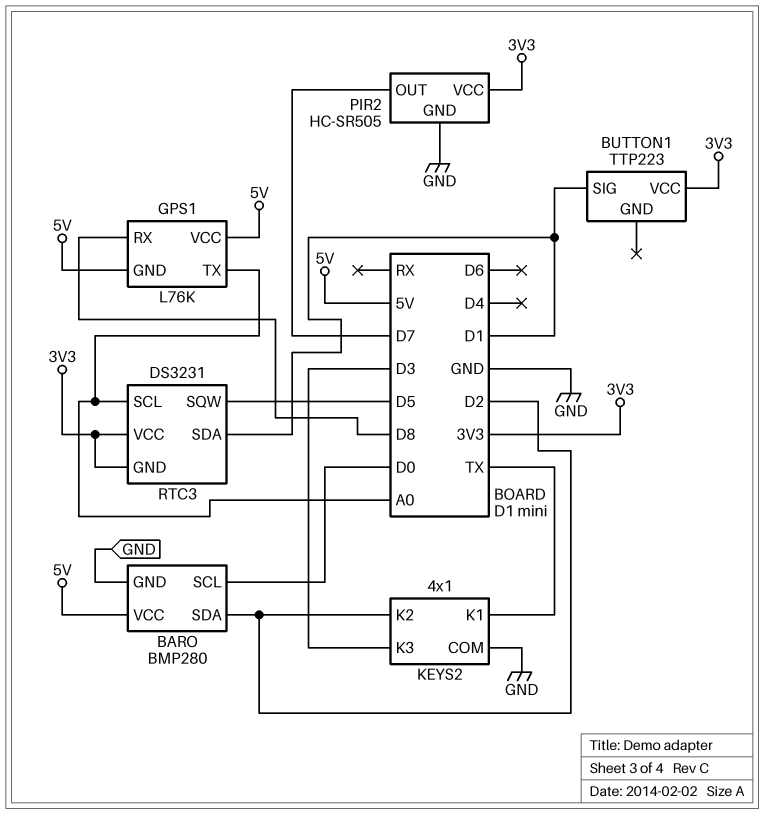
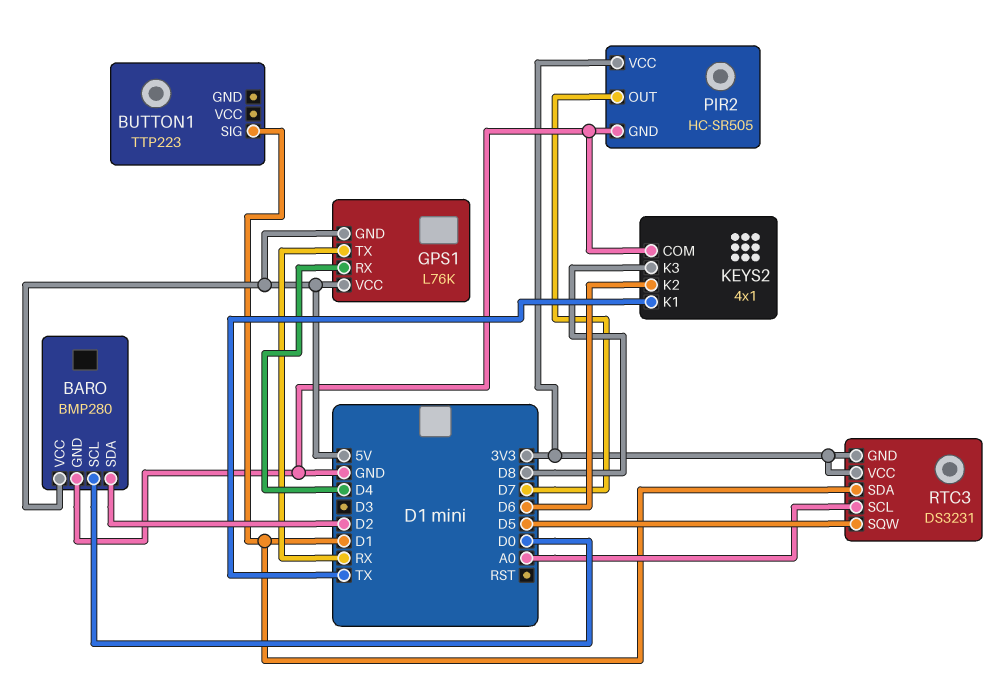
BUTTON1 pin VCC: 3V3 -> none
GPS1 pin RX: D8 -> D4
GPS1 pin TX: A0 -> RX
KEYS2 pin K2: D2 -> D6
KEYS2 pin K3: D3 -> D8

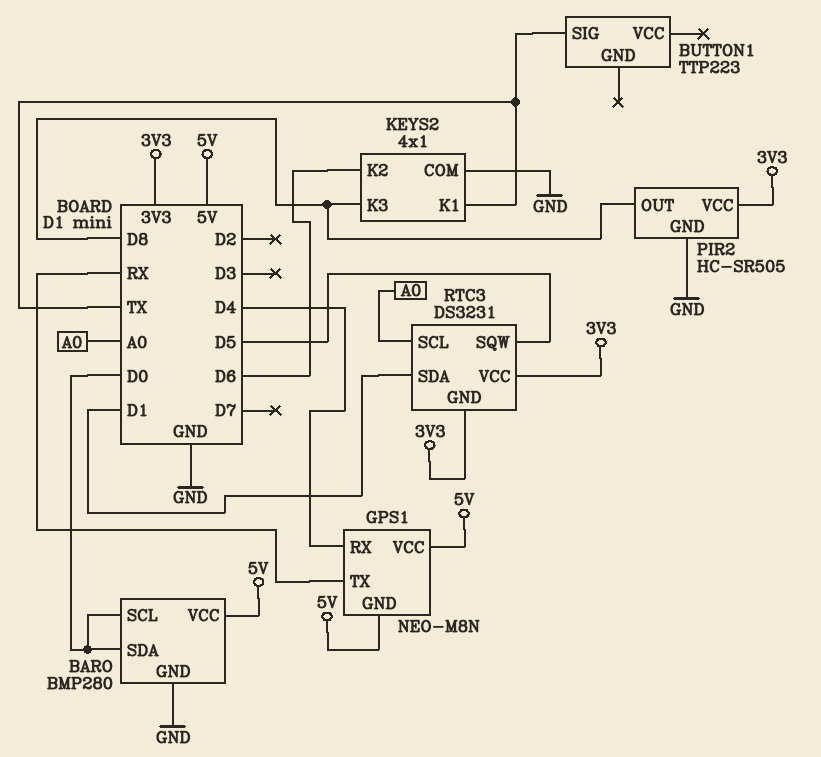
BARO pin SDA: D2 -> D0
BUTTON1 pin SIG: D1 -> TX
GPS1: L76K -> NEO-M8N
PIR2 pin OUT: D7 -> D8

